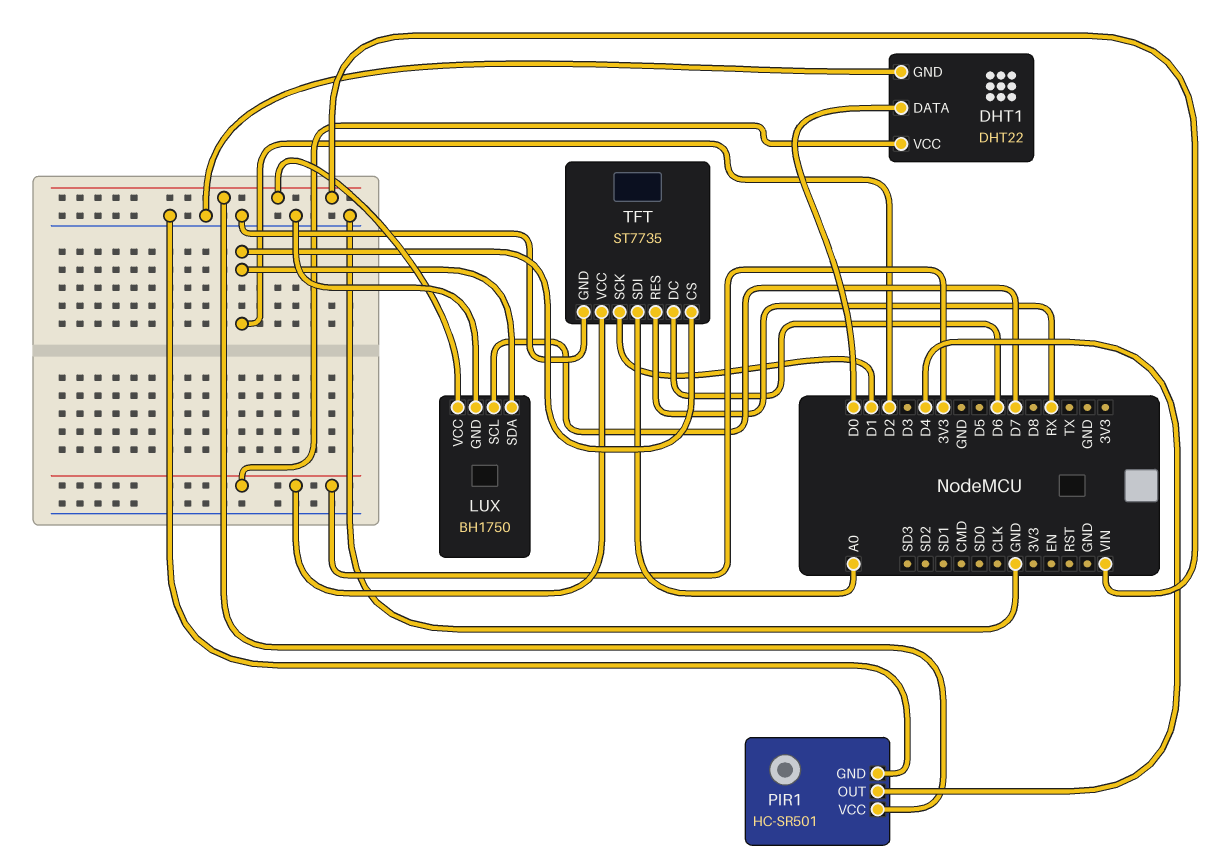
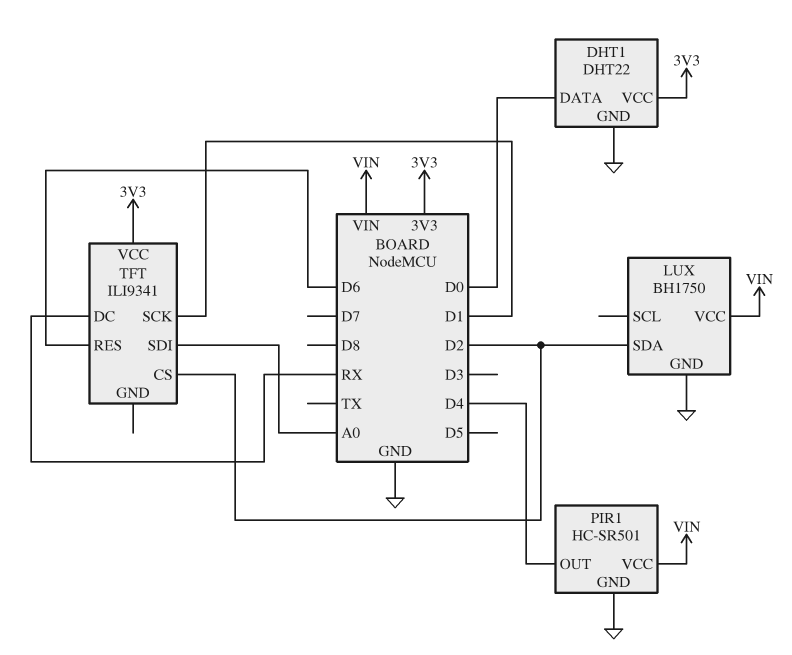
LUX pin SCL: D7 -> none
TFT: ST7735 -> ILI9341
TFT pin DC: D6 -> RX
TFT pin GND: GND -> none
TFT pin RES: RX -> D6

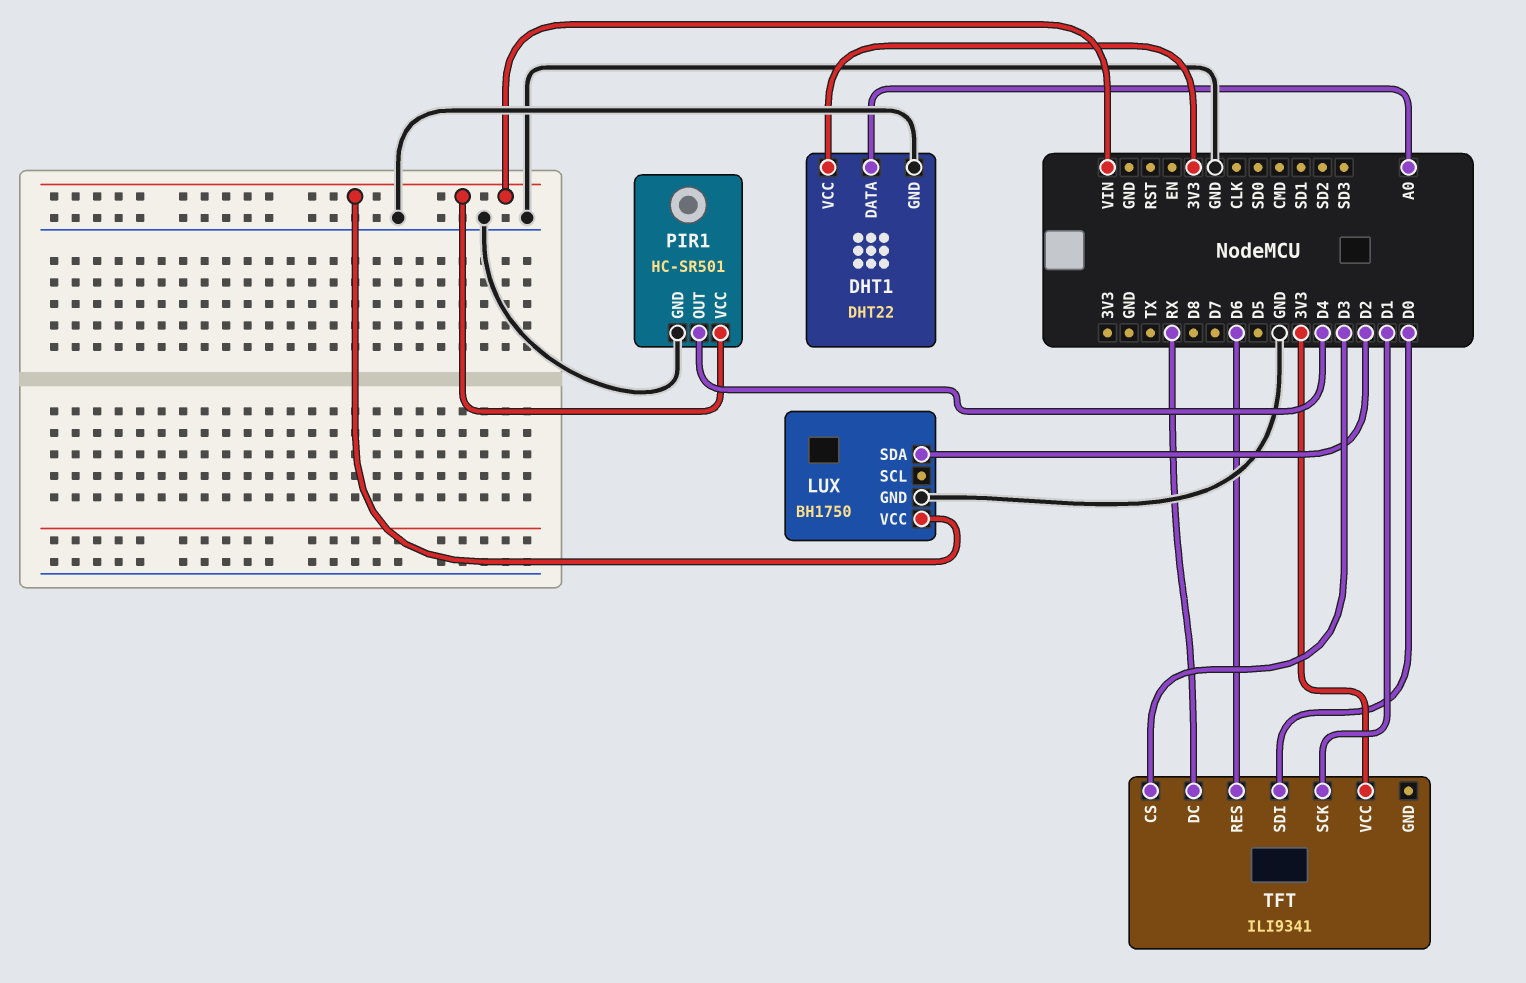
DHT1 pin DATA: D0 -> A0
TFT pin CS: D2 -> D3
TFT pin SDI: A0 -> D0

